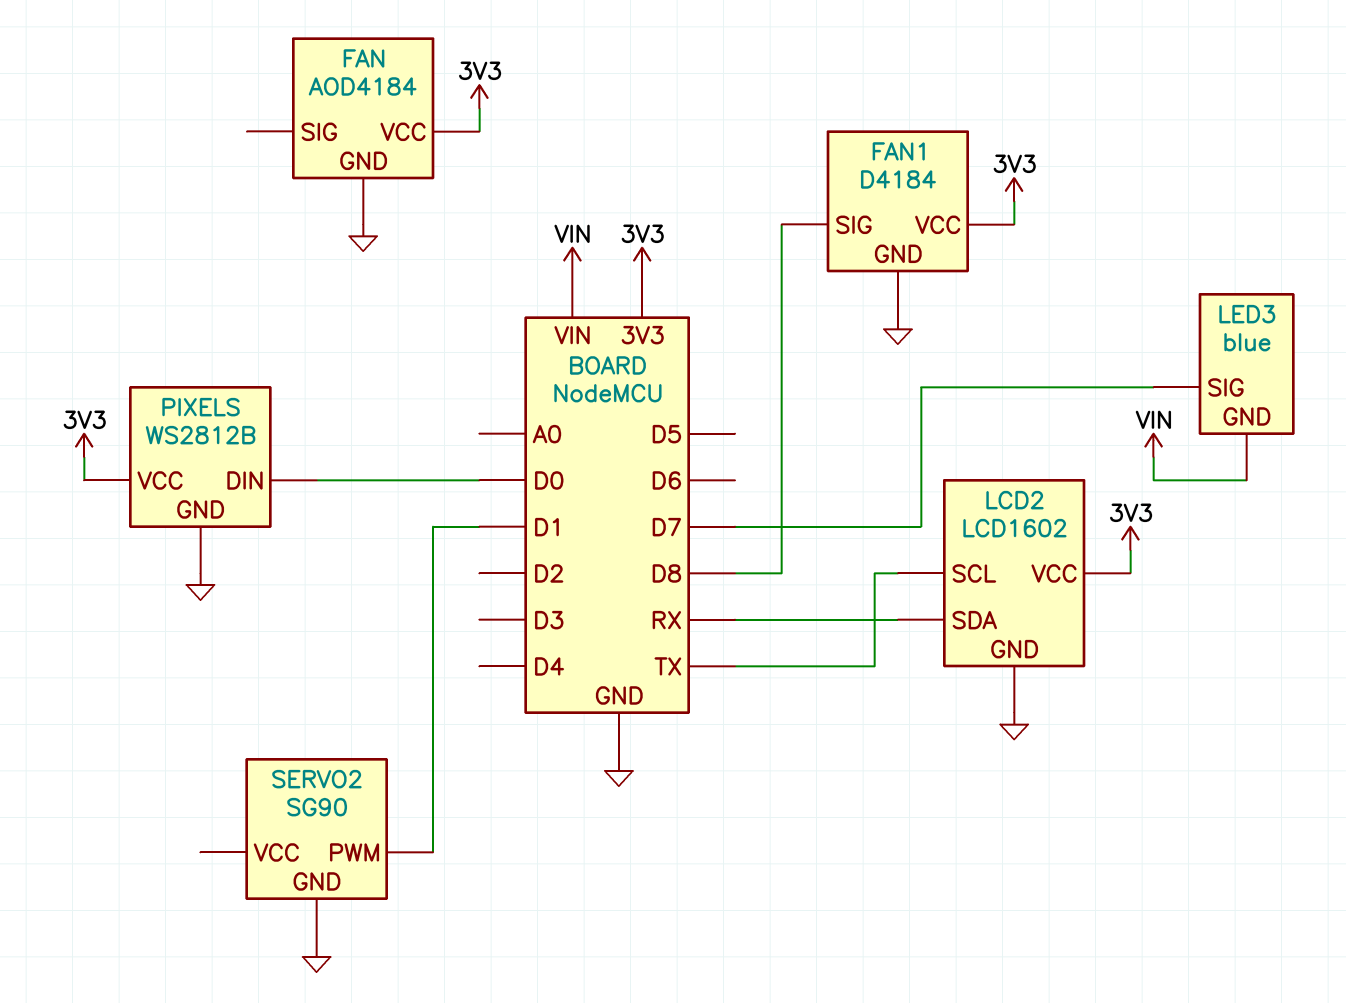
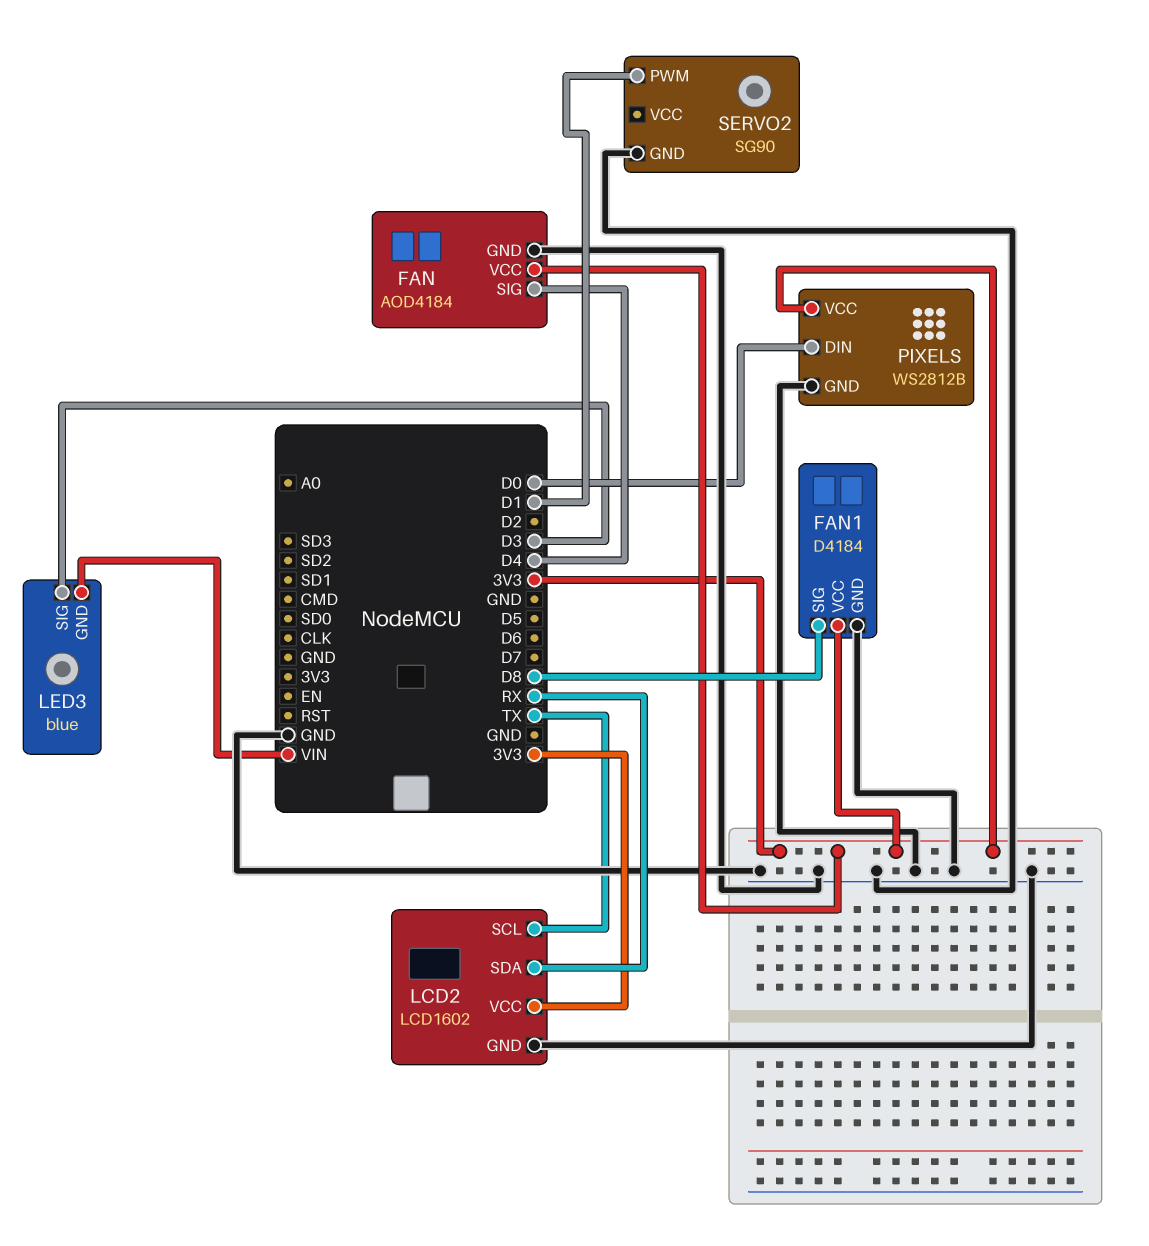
FAN pin SIG: none -> D4
LED3 pin SIG: D7 -> D3

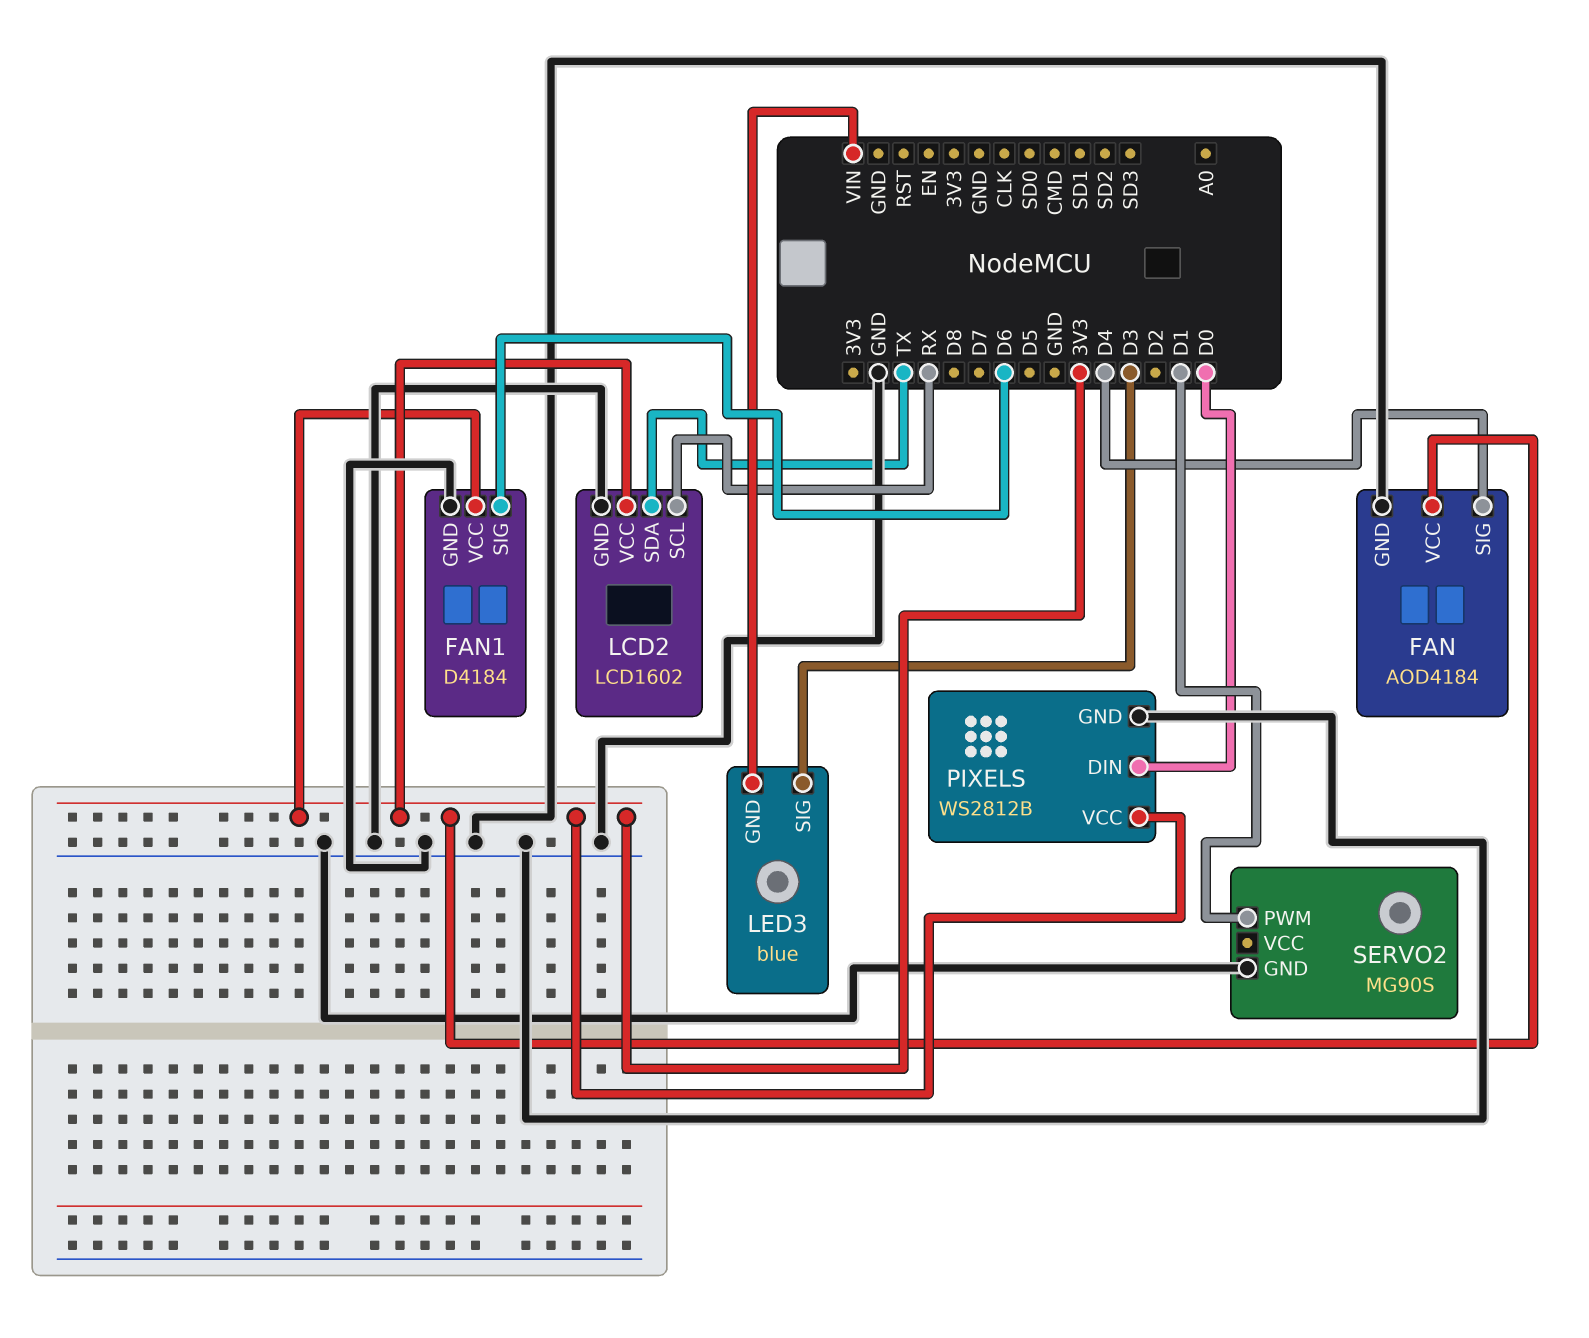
FAN1 pin SIG: D8 -> D6
LCD2 pin SCL: TX -> RX
LCD2 pin SDA: RX -> TX
SERVO2: SG90 -> MG90S

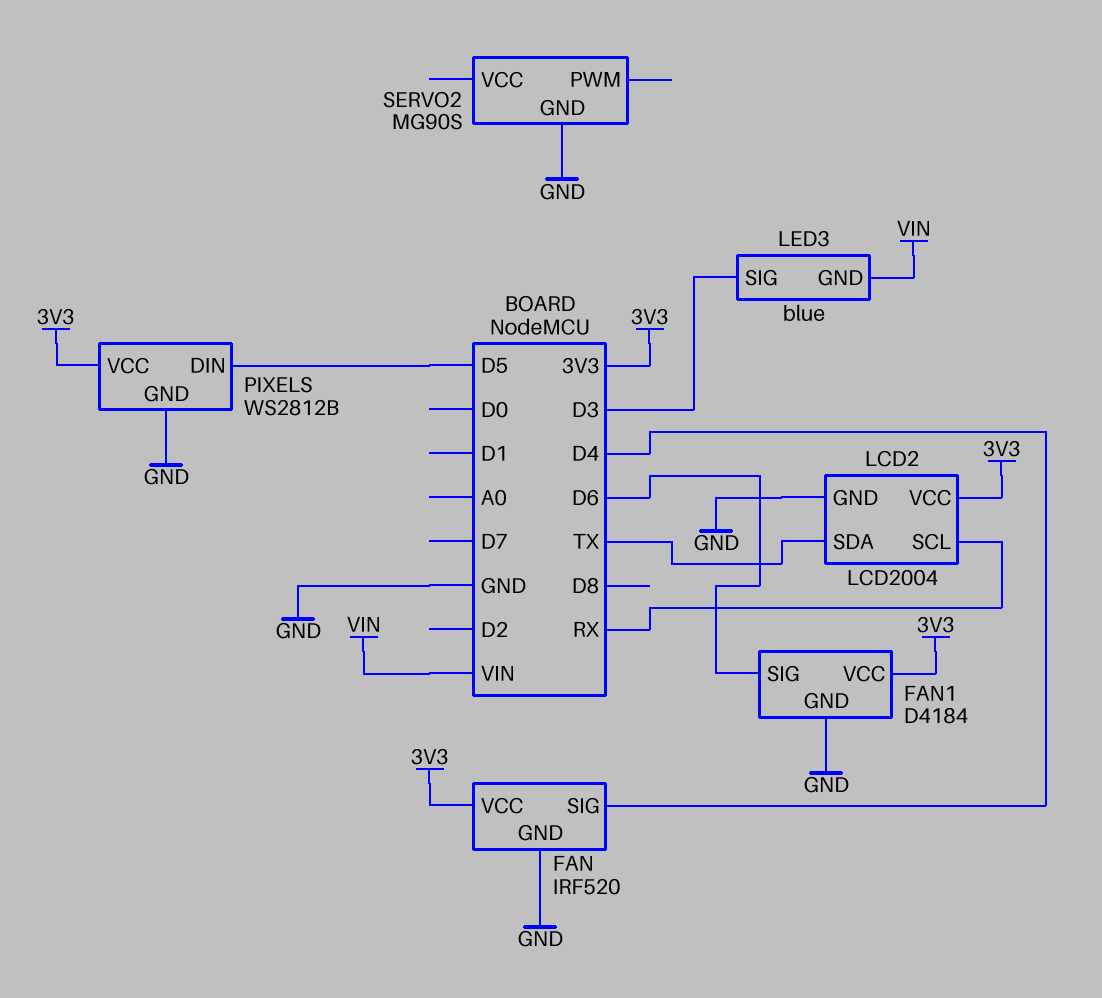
FAN: AOD4184 -> IRF520
LCD2: LCD1602 -> LCD2004
PIXELS pin DIN: D0 -> D5
SERVO2 pin PWM: D1 -> none

